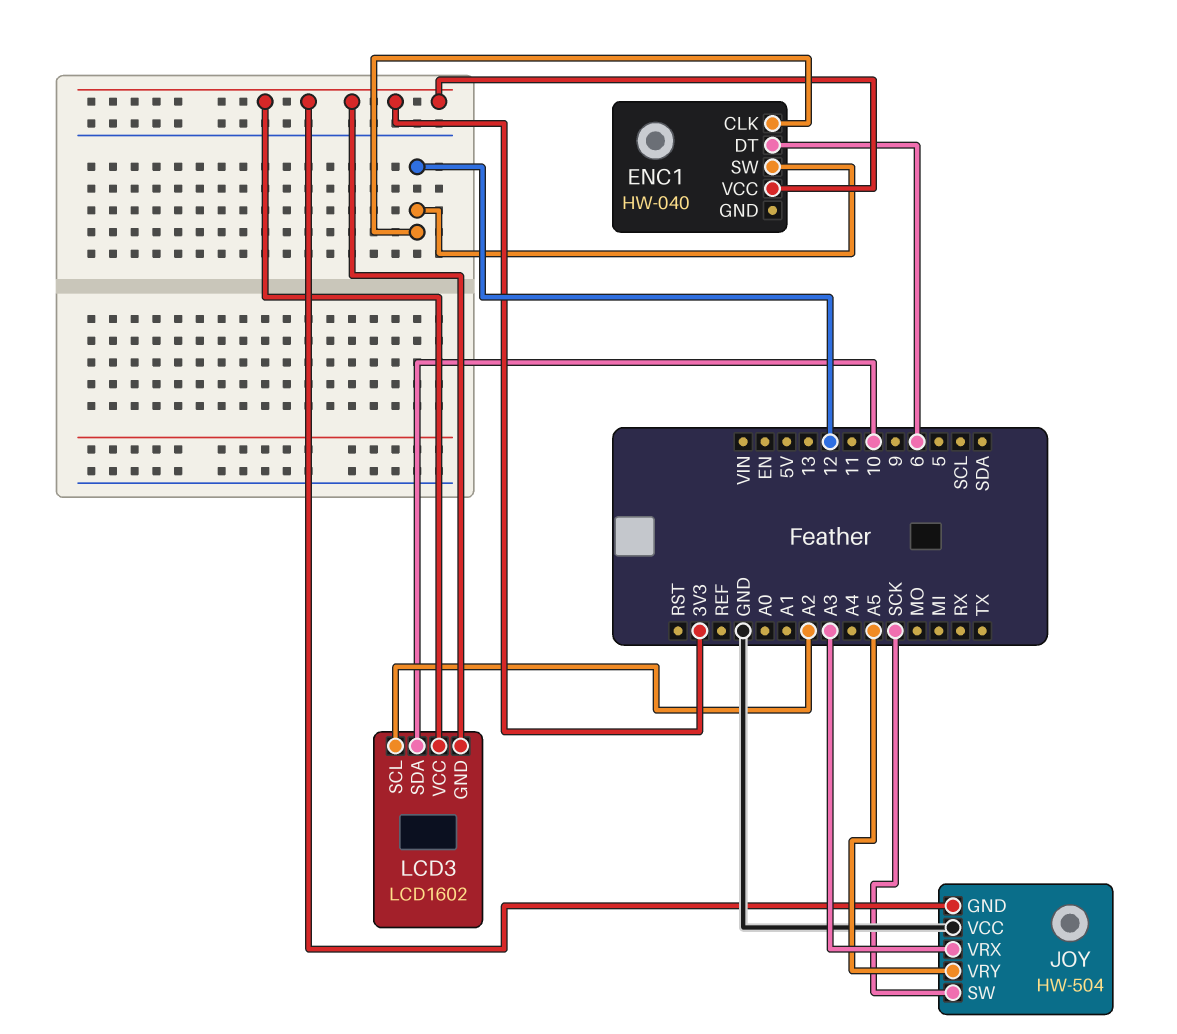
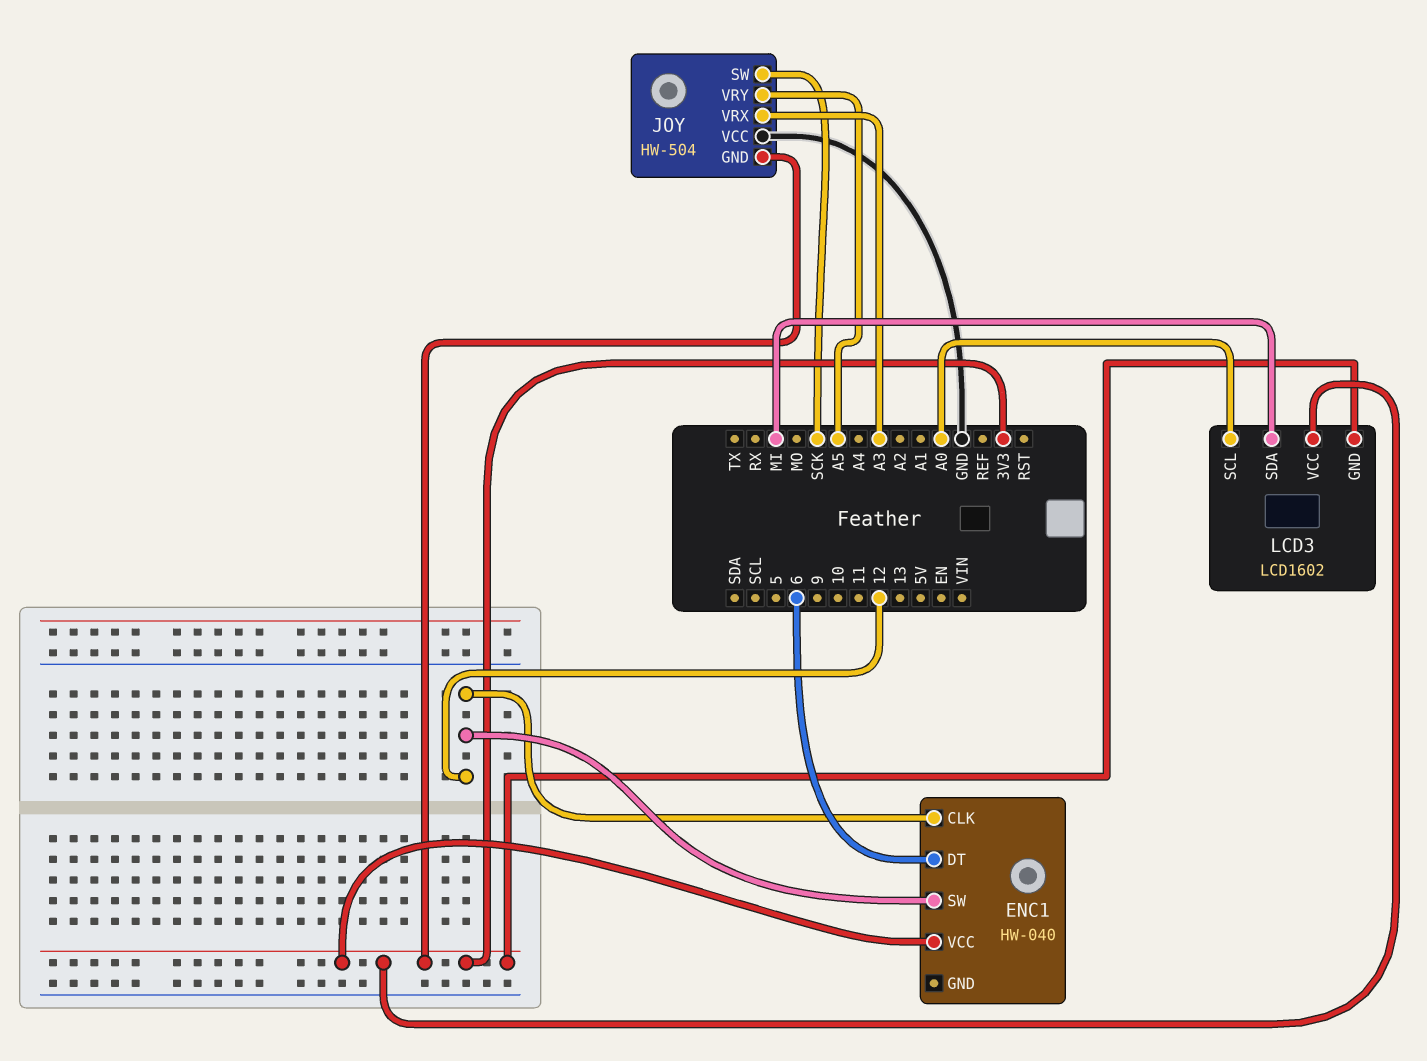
LCD3 pin SCL: A2 -> A0
LCD3 pin SDA: 10 -> MI

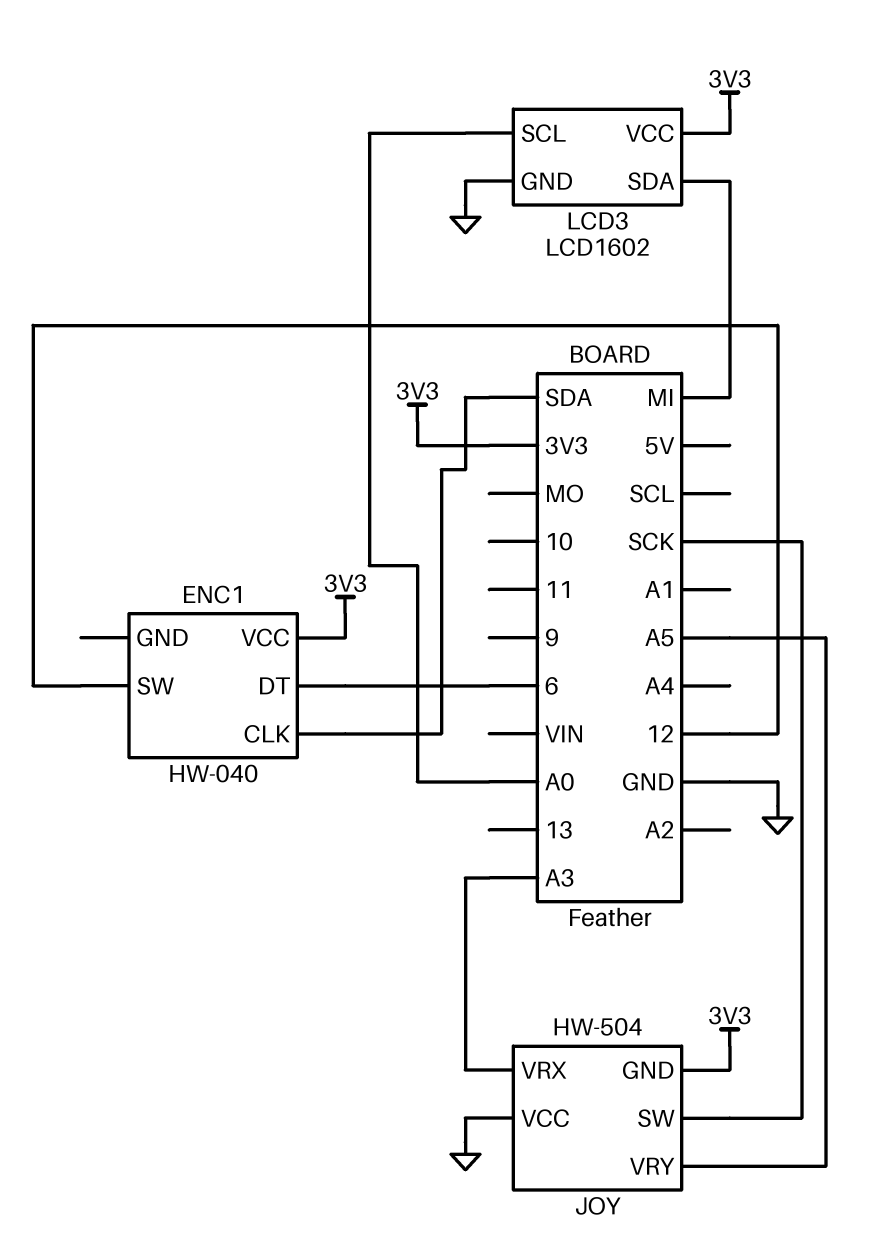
ENC1 pin CLK: 12 -> SDA
LCD3 pin GND: 3V3 -> GND

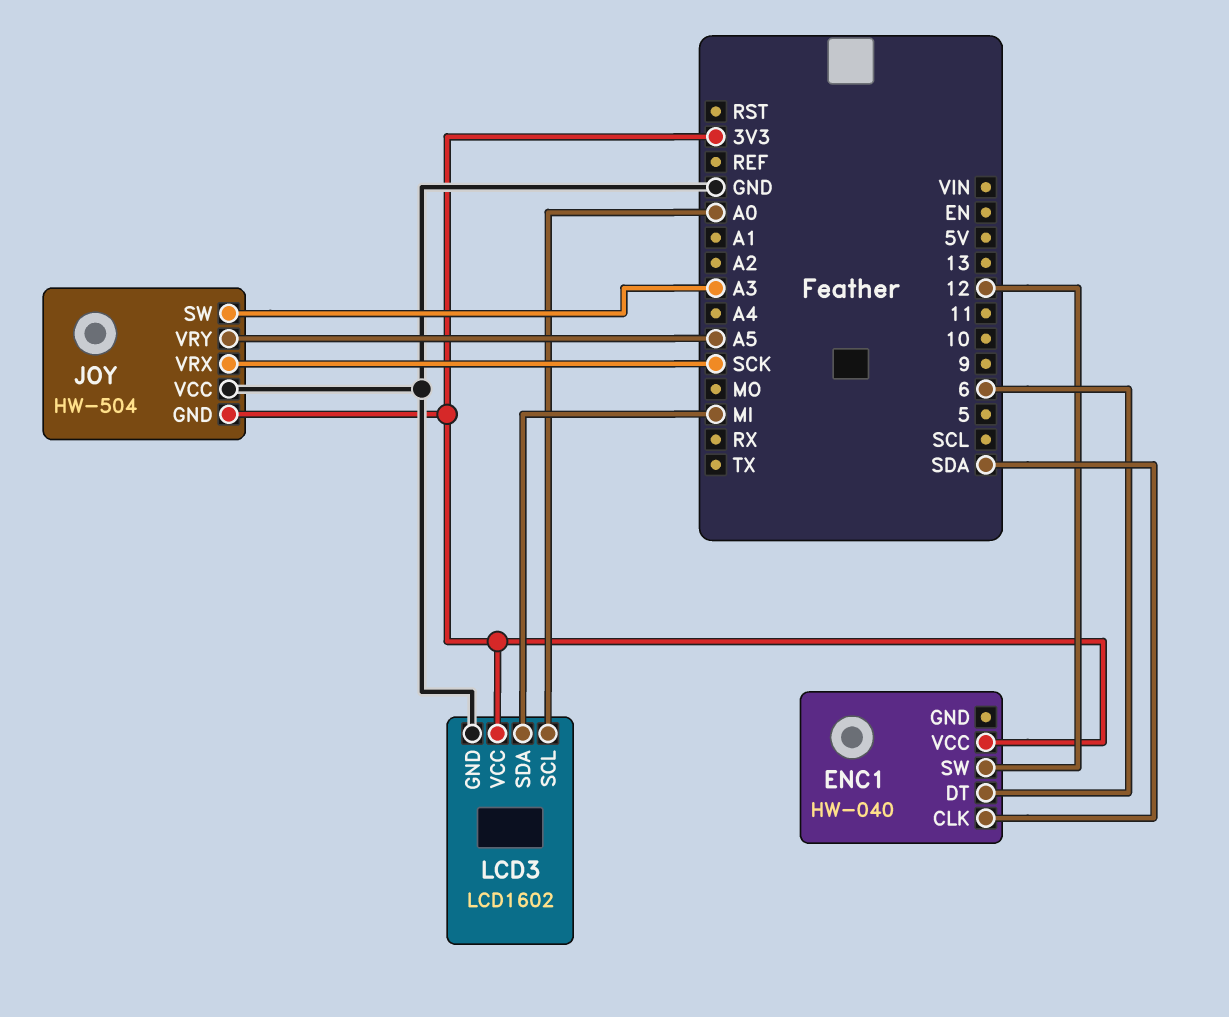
JOY pin SW: SCK -> A3
JOY pin VRX: A3 -> SCK

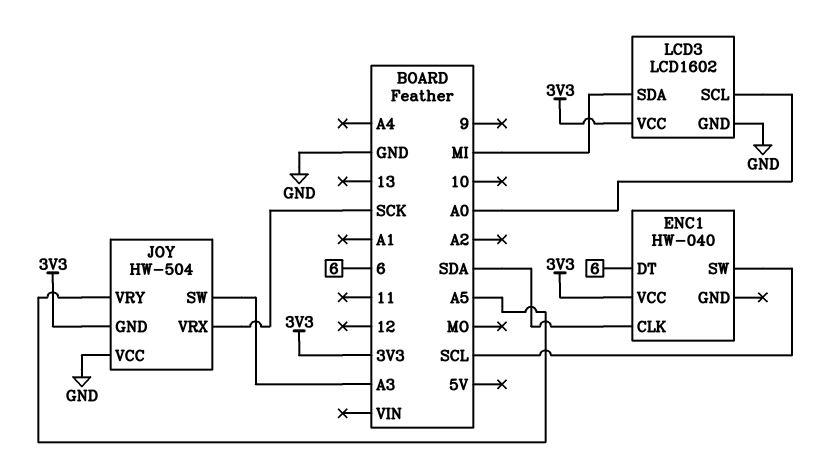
ENC1 pin SW: 12 -> SCL

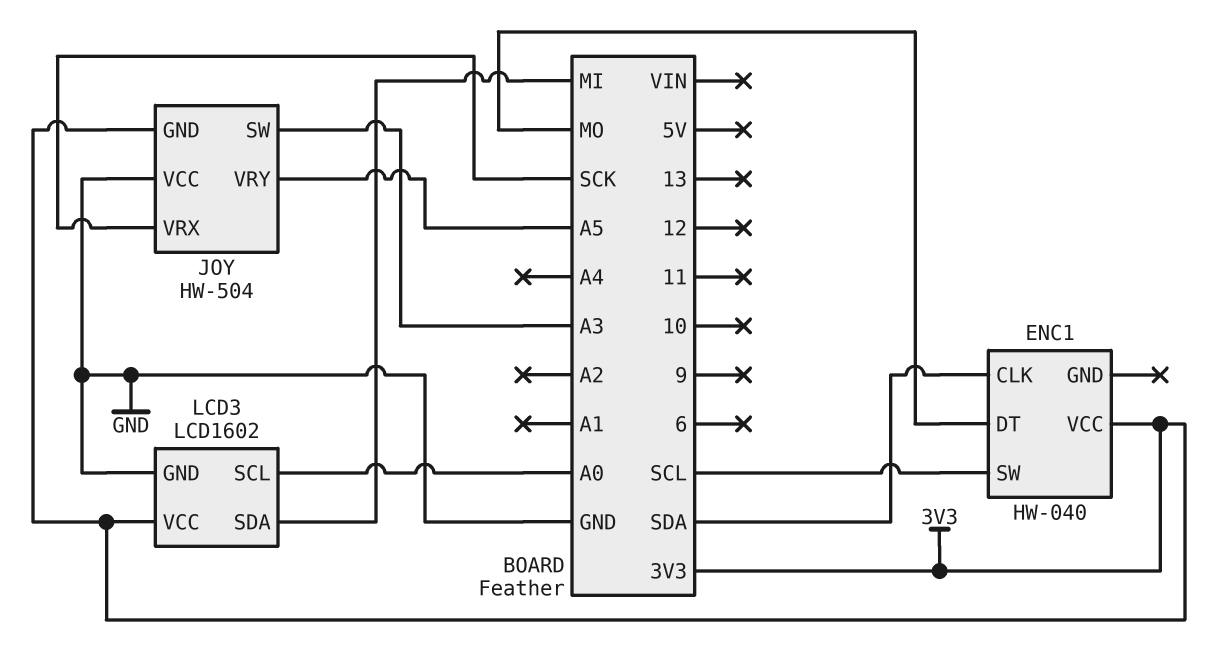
ENC1 pin DT: 6 -> MO

